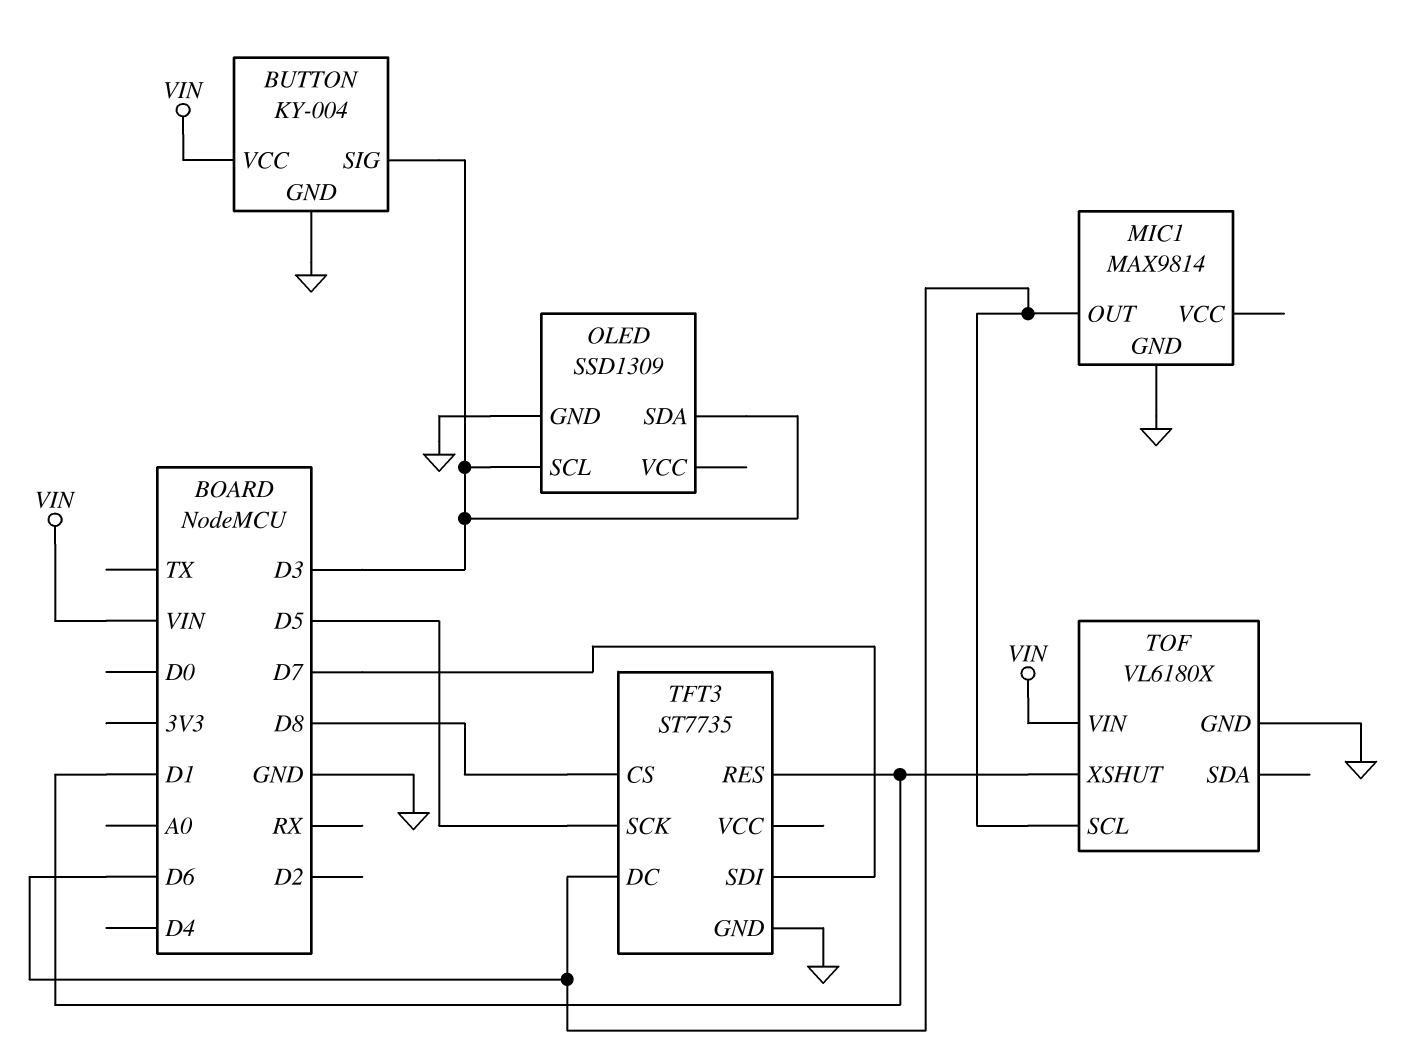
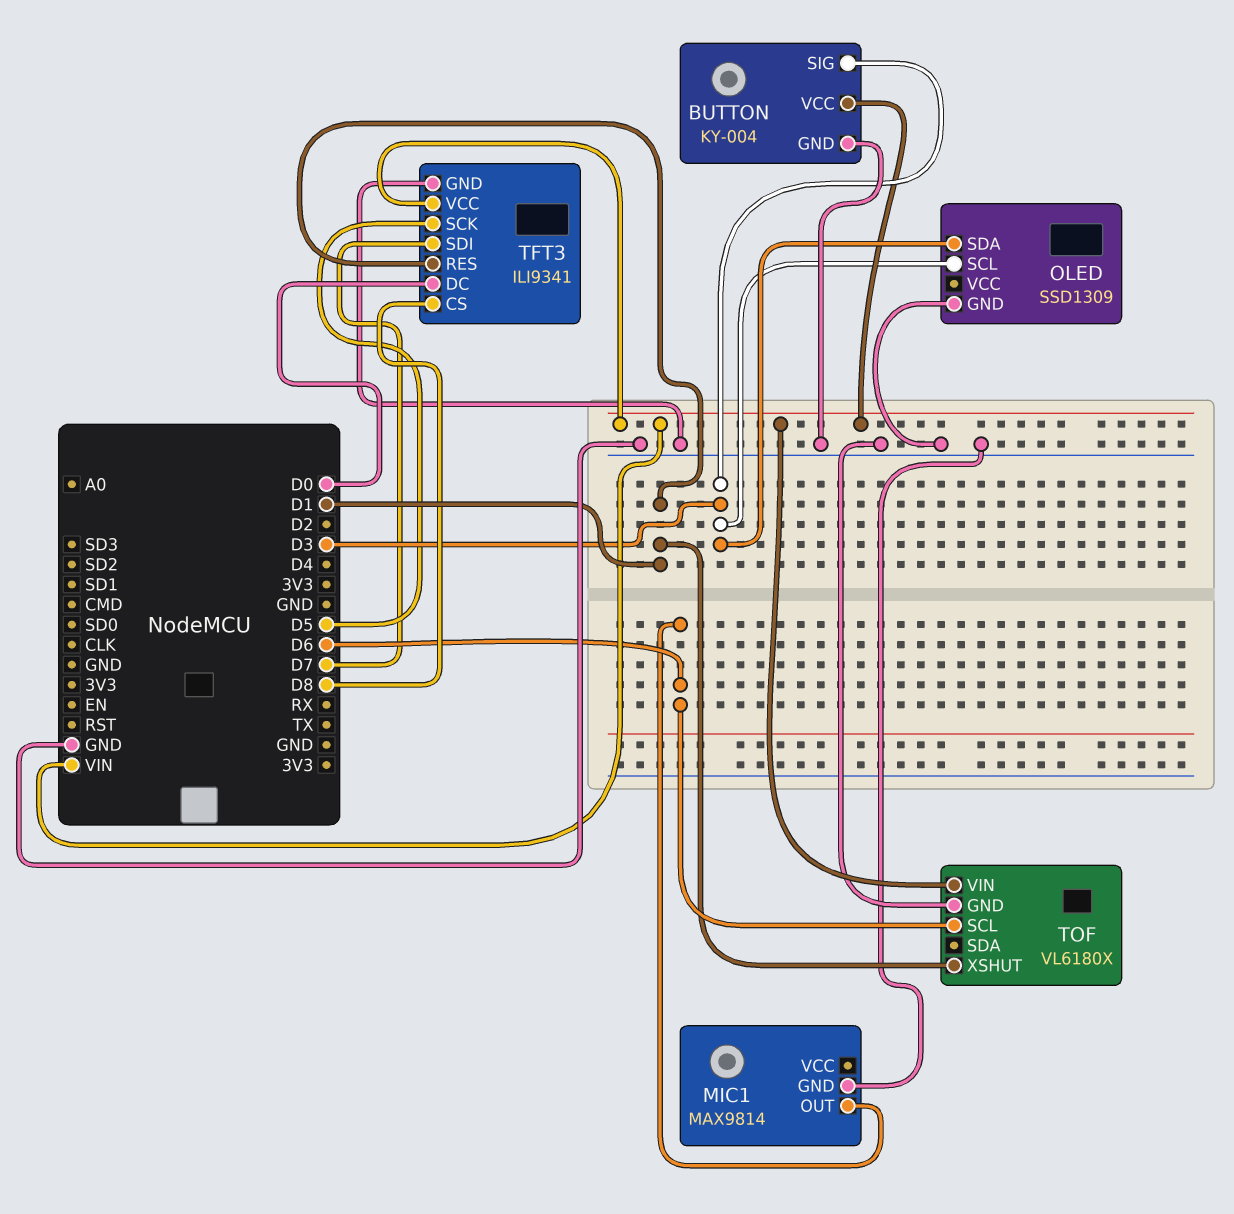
TFT3: ST7735 -> ILI9341
TFT3 pin DC: D6 -> D0
TFT3 pin VCC: none -> VIN

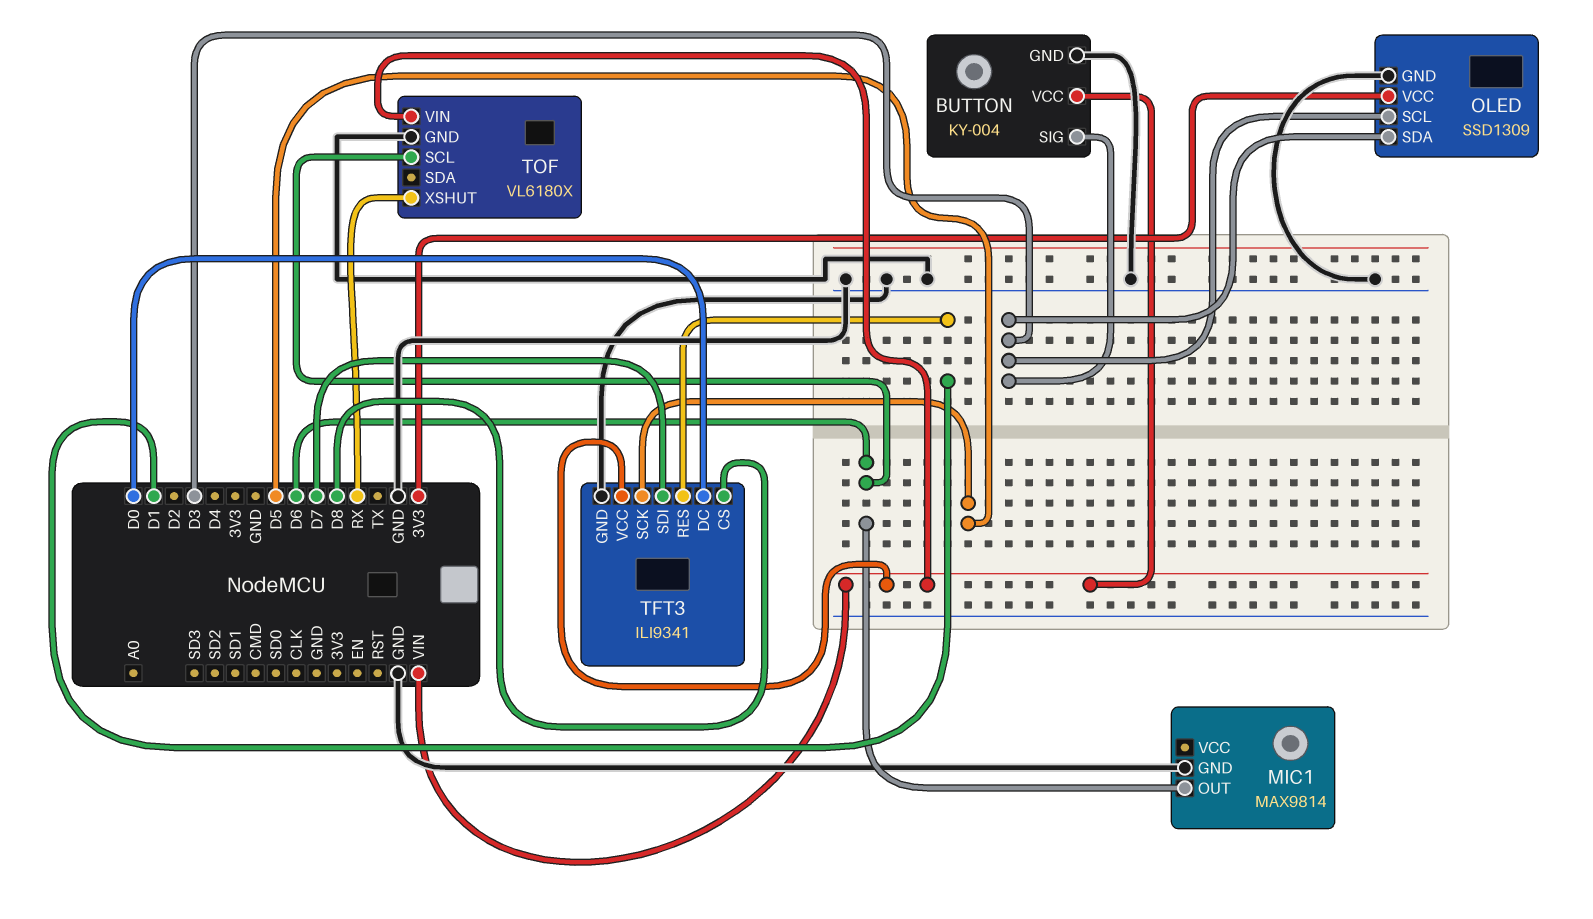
OLED pin VCC: none -> 3V3
TOF pin XSHUT: D1 -> RX

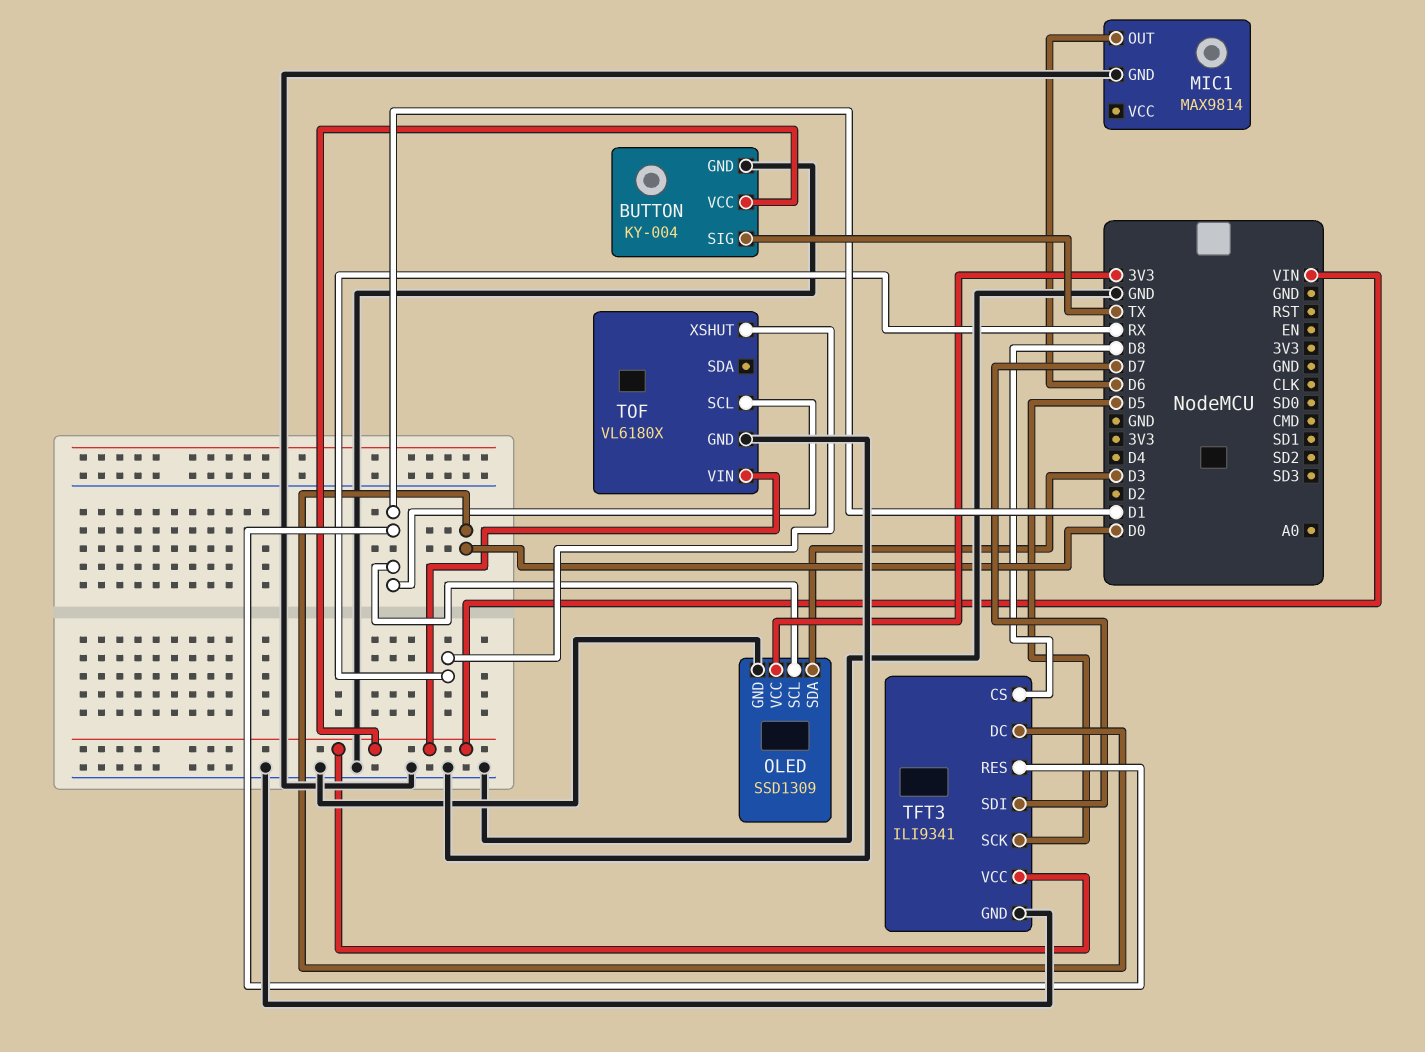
BUTTON pin SIG: D3 -> TX
OLED pin SCL: D3 -> D1
TOF pin SCL: D6 -> D1

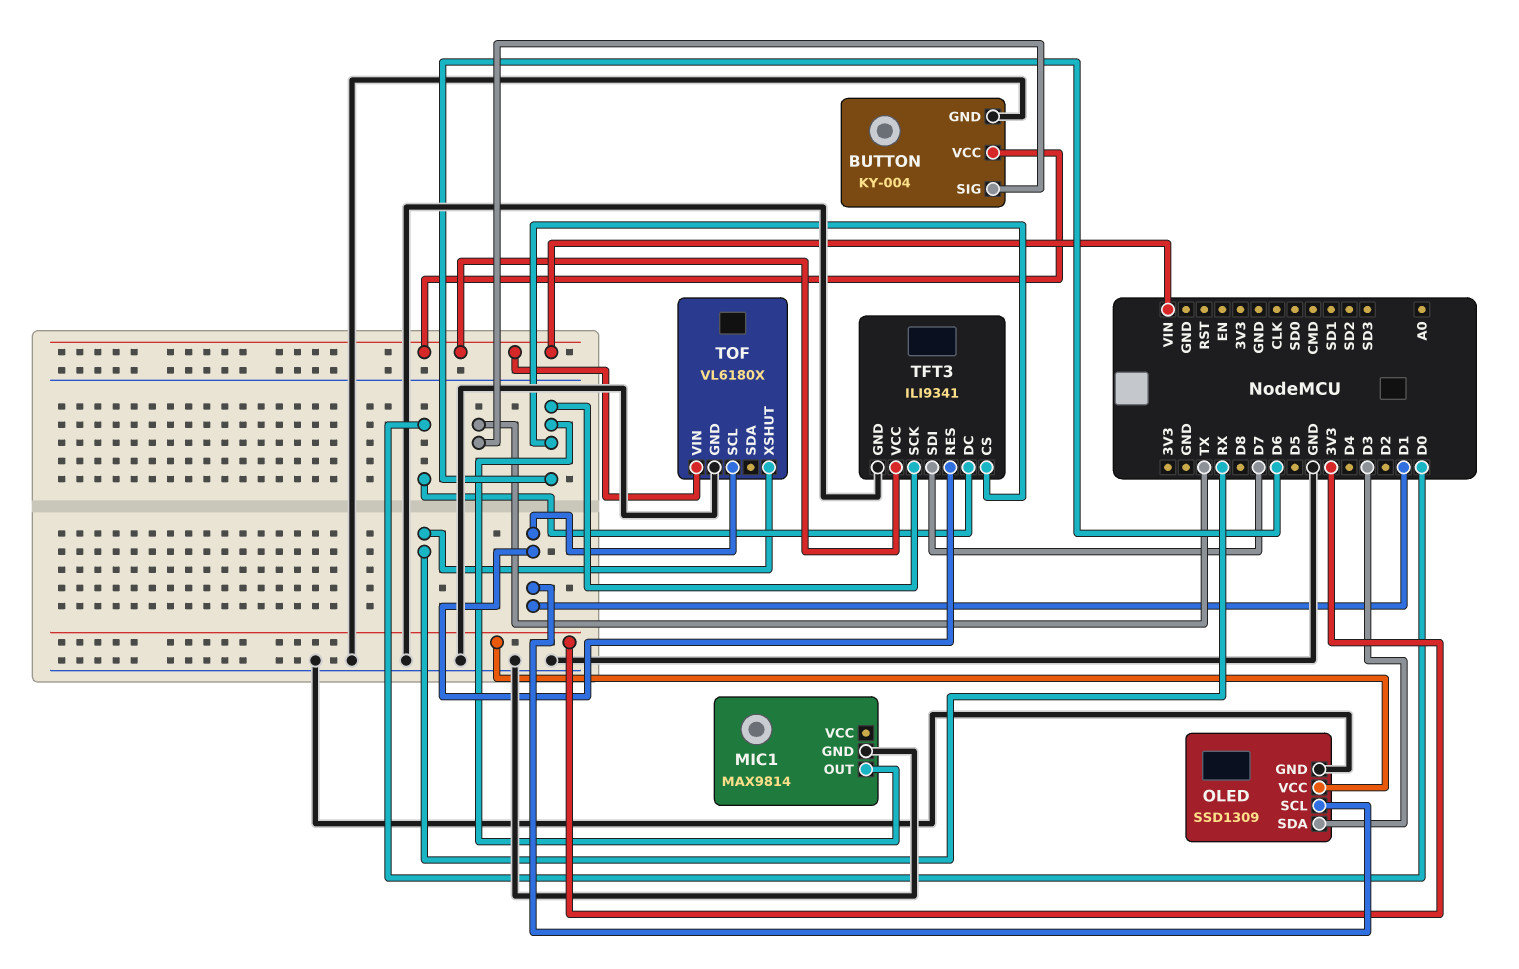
TFT3 pin CS: D8 -> D6
TFT3 pin SCK: D5 -> D6

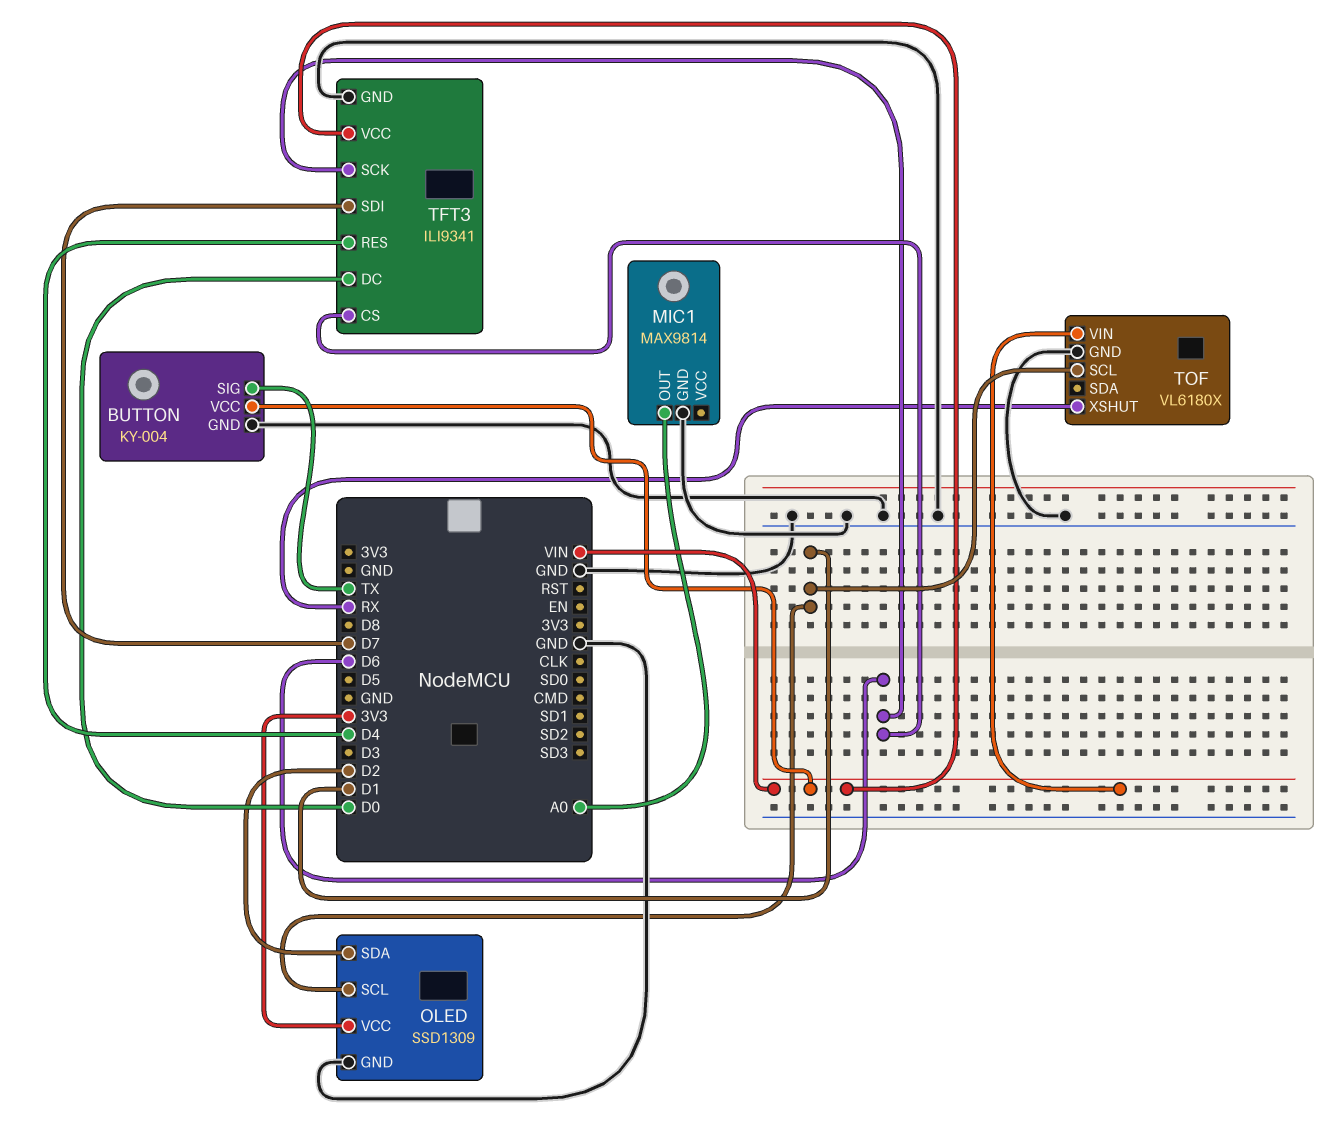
MIC1 pin OUT: D6 -> A0
OLED pin SDA: D3 -> D2
TFT3 pin RES: D1 -> D4

